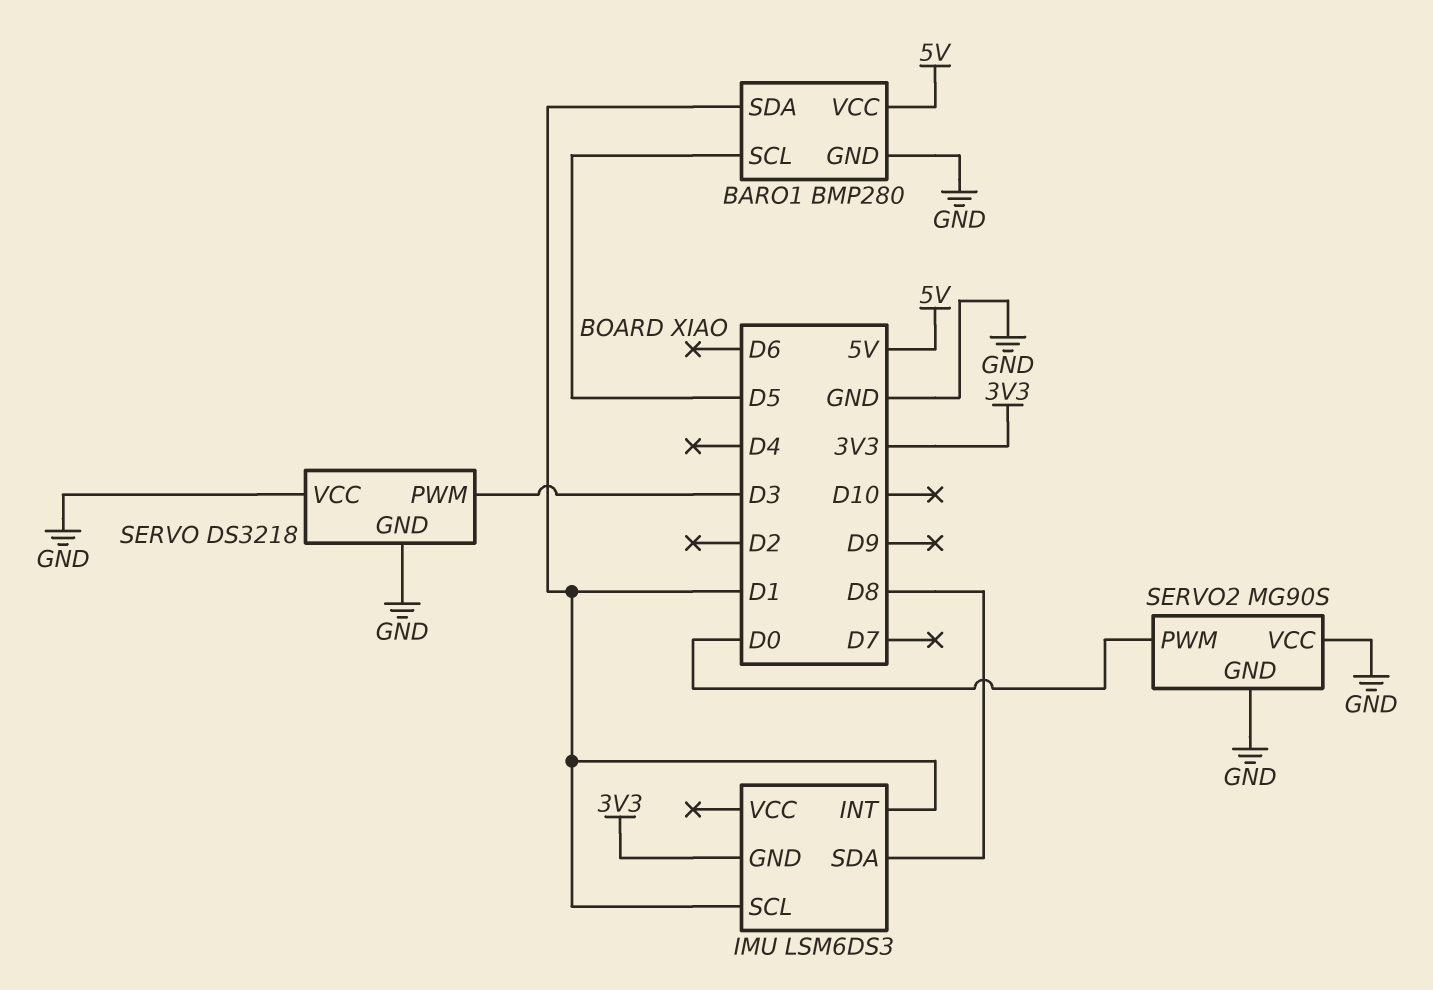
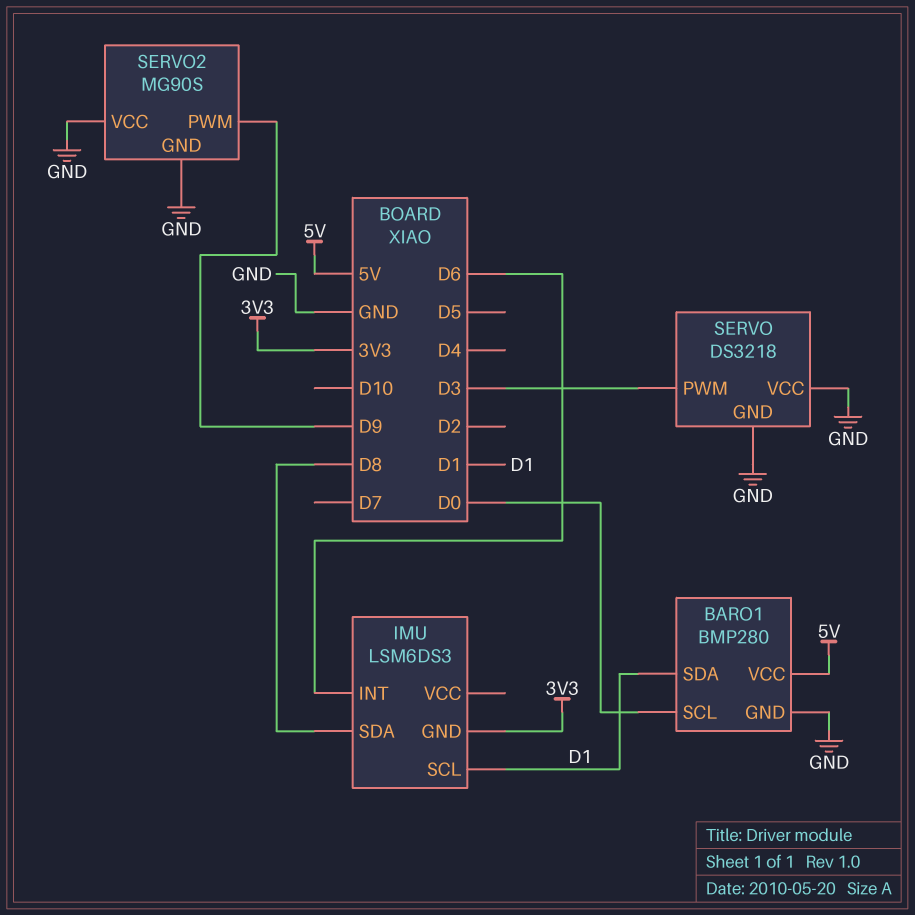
BARO1 pin SCL: D5 -> D0
IMU pin INT: D1 -> D6
SERVO2 pin PWM: D0 -> D9

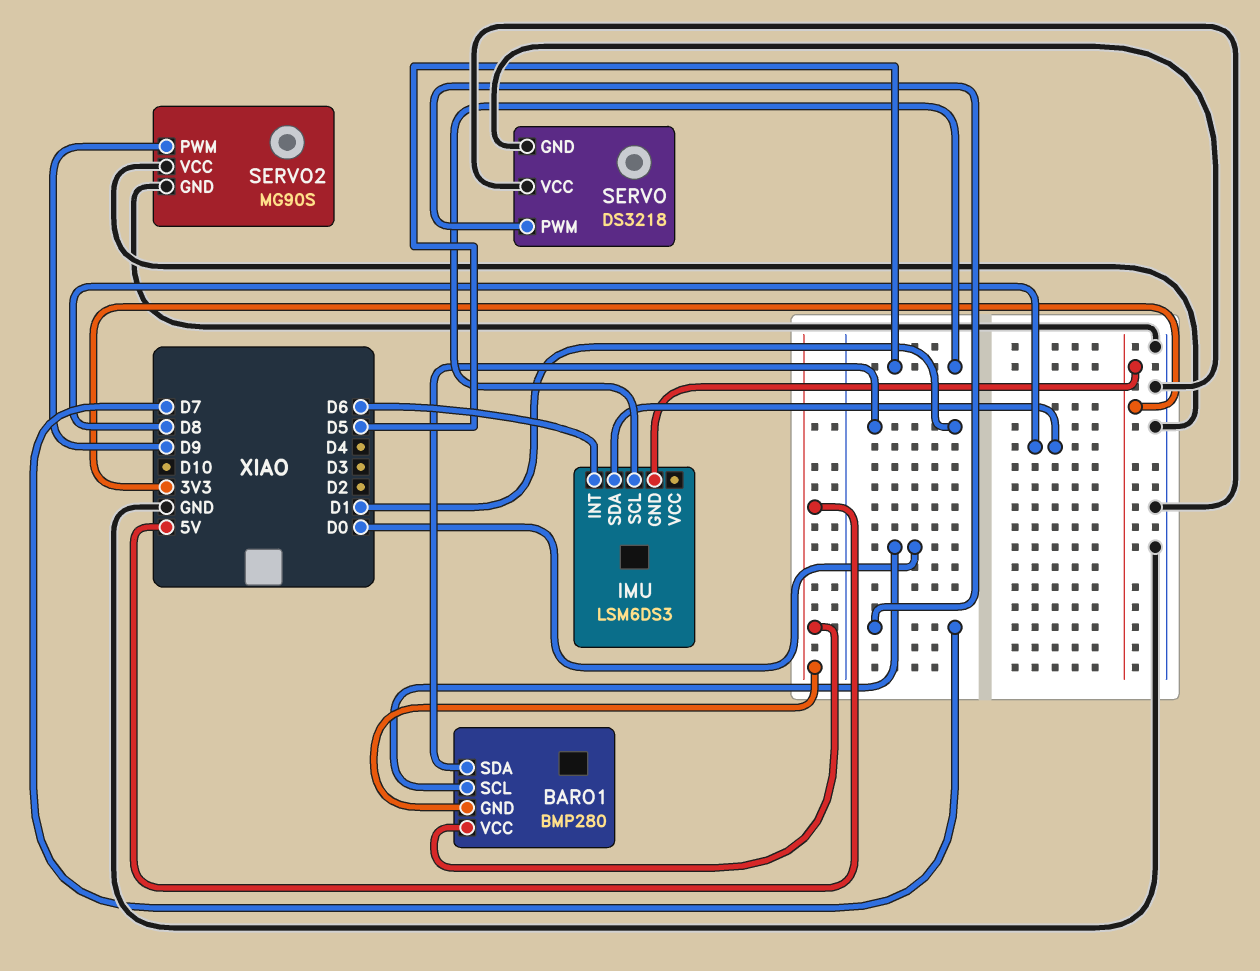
BARO1 pin GND: GND -> 5V
IMU pin SCL: D1 -> D5
SERVO pin PWM: D3 -> D7

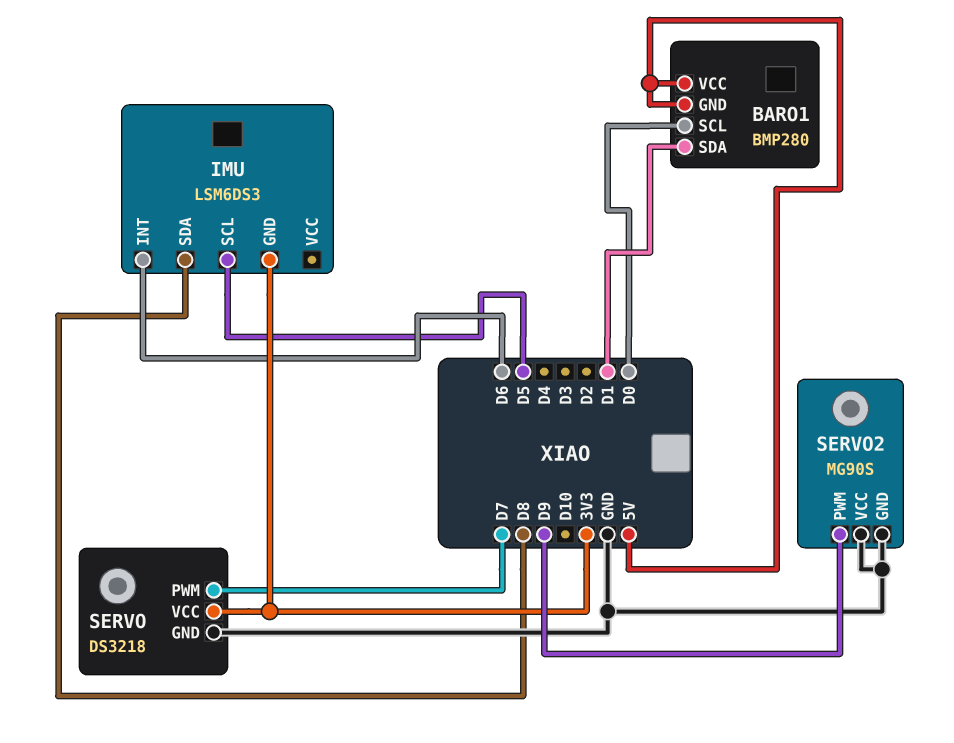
SERVO pin VCC: GND -> 3V3

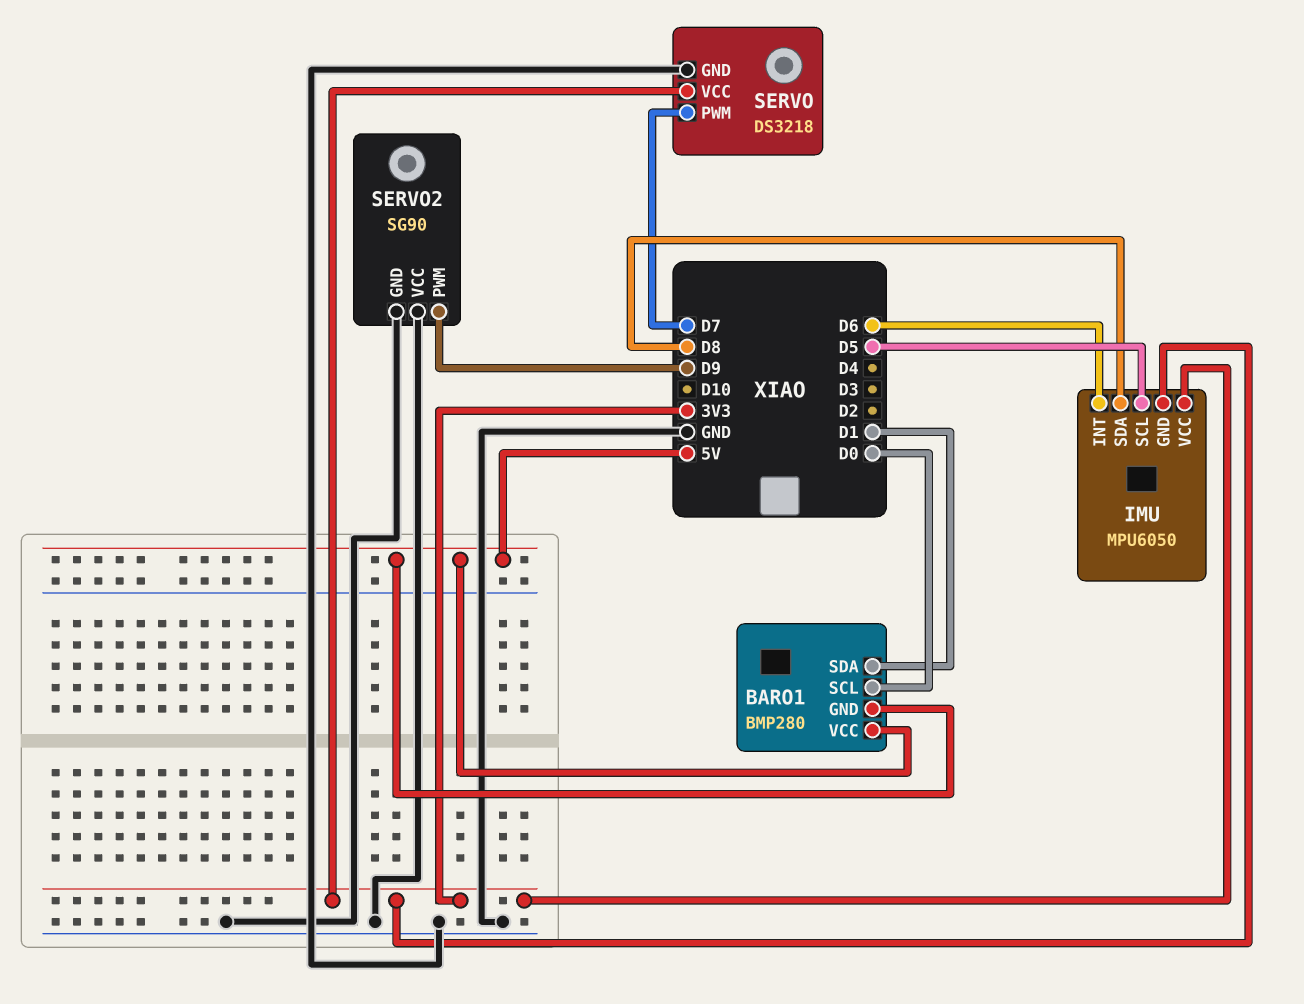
IMU: LSM6DS3 -> MPU6050
IMU pin VCC: none -> 3V3
SERVO2: MG90S -> SG90

